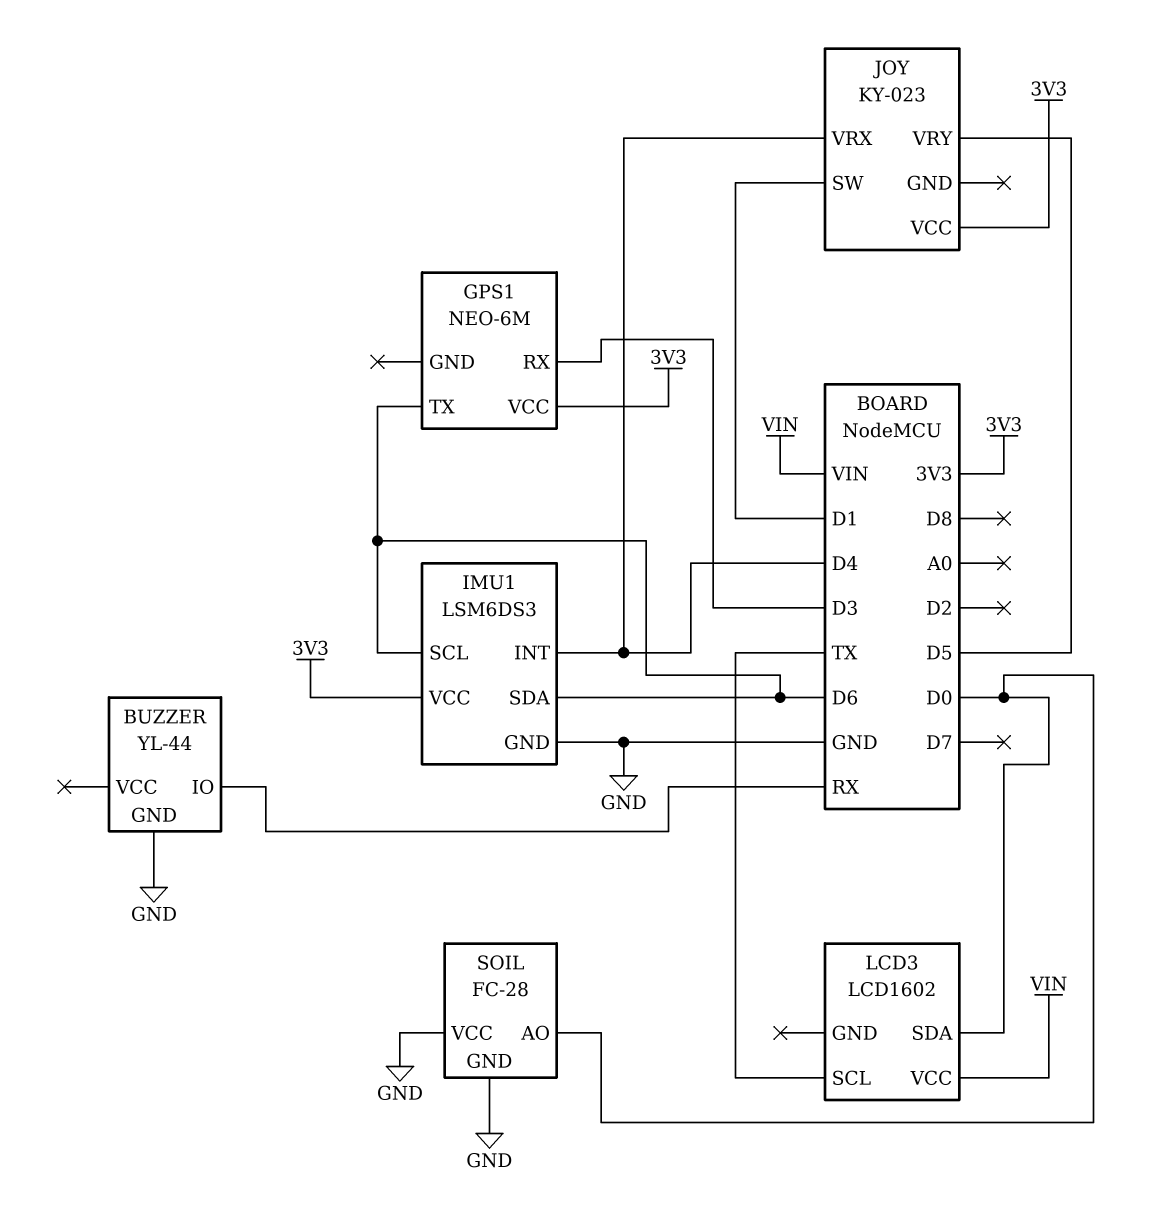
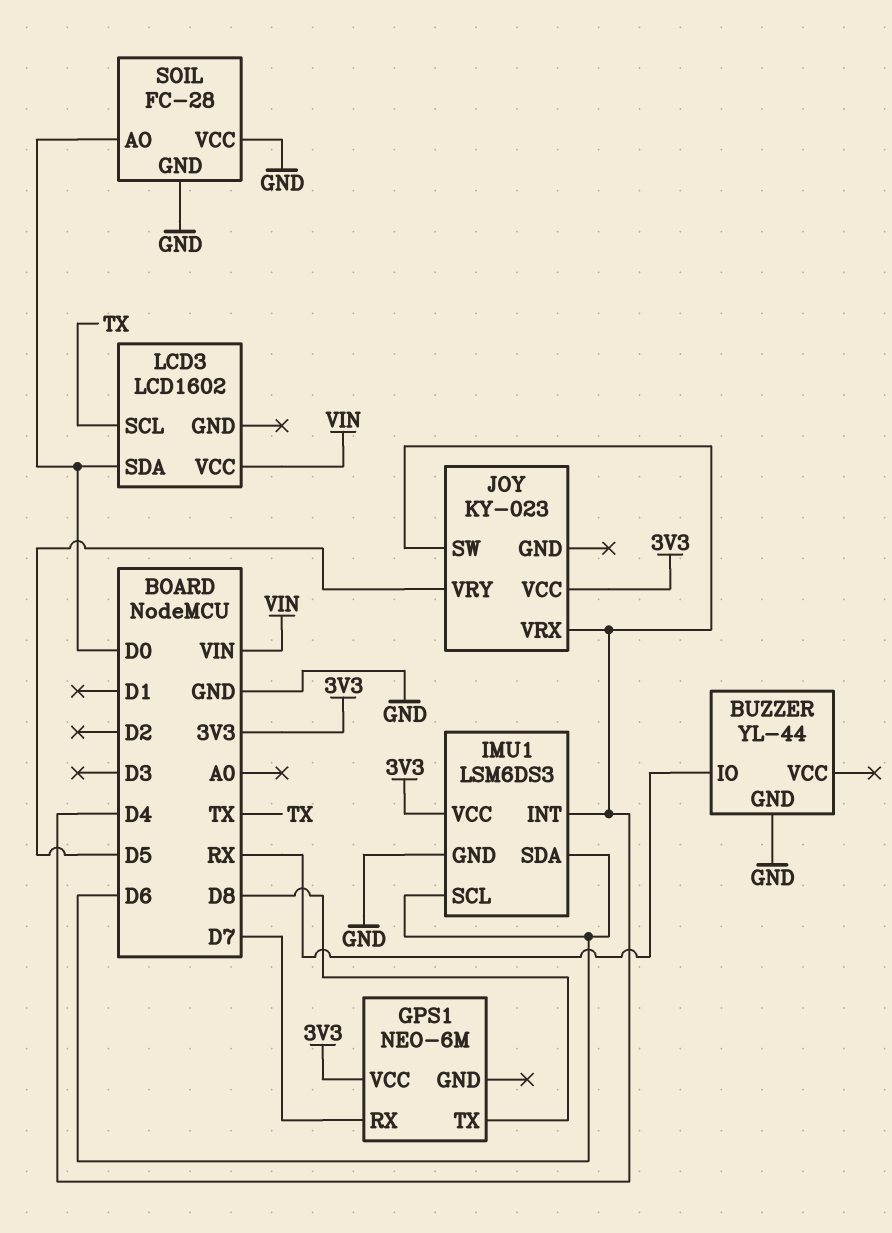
GPS1 pin RX: D3 -> D7
GPS1 pin TX: D6 -> D8
JOY pin SW: D1 -> D4

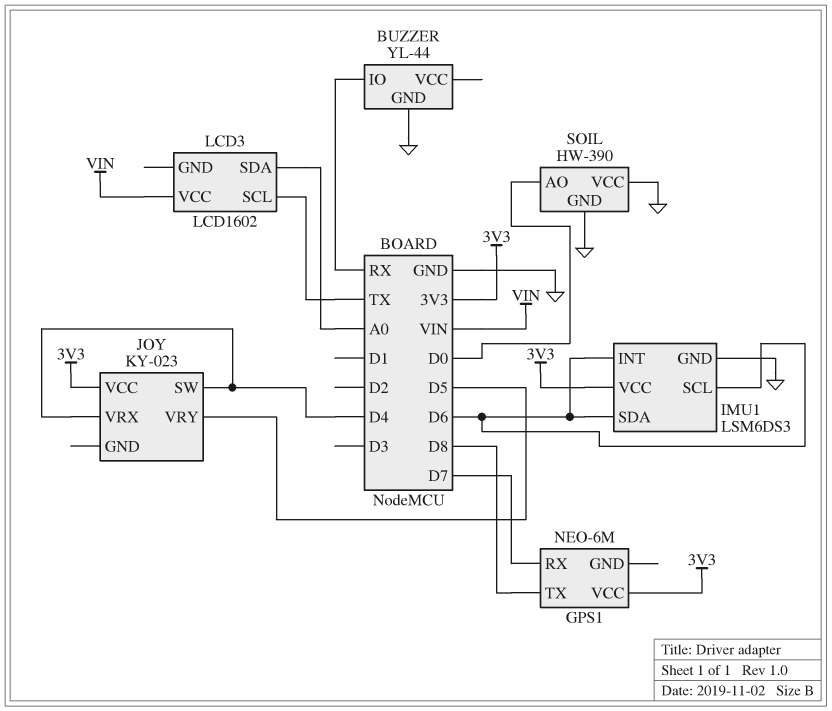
IMU1 pin INT: D4 -> D6
LCD3 pin SDA: D0 -> A0
SOIL: FC-28 -> HW-390

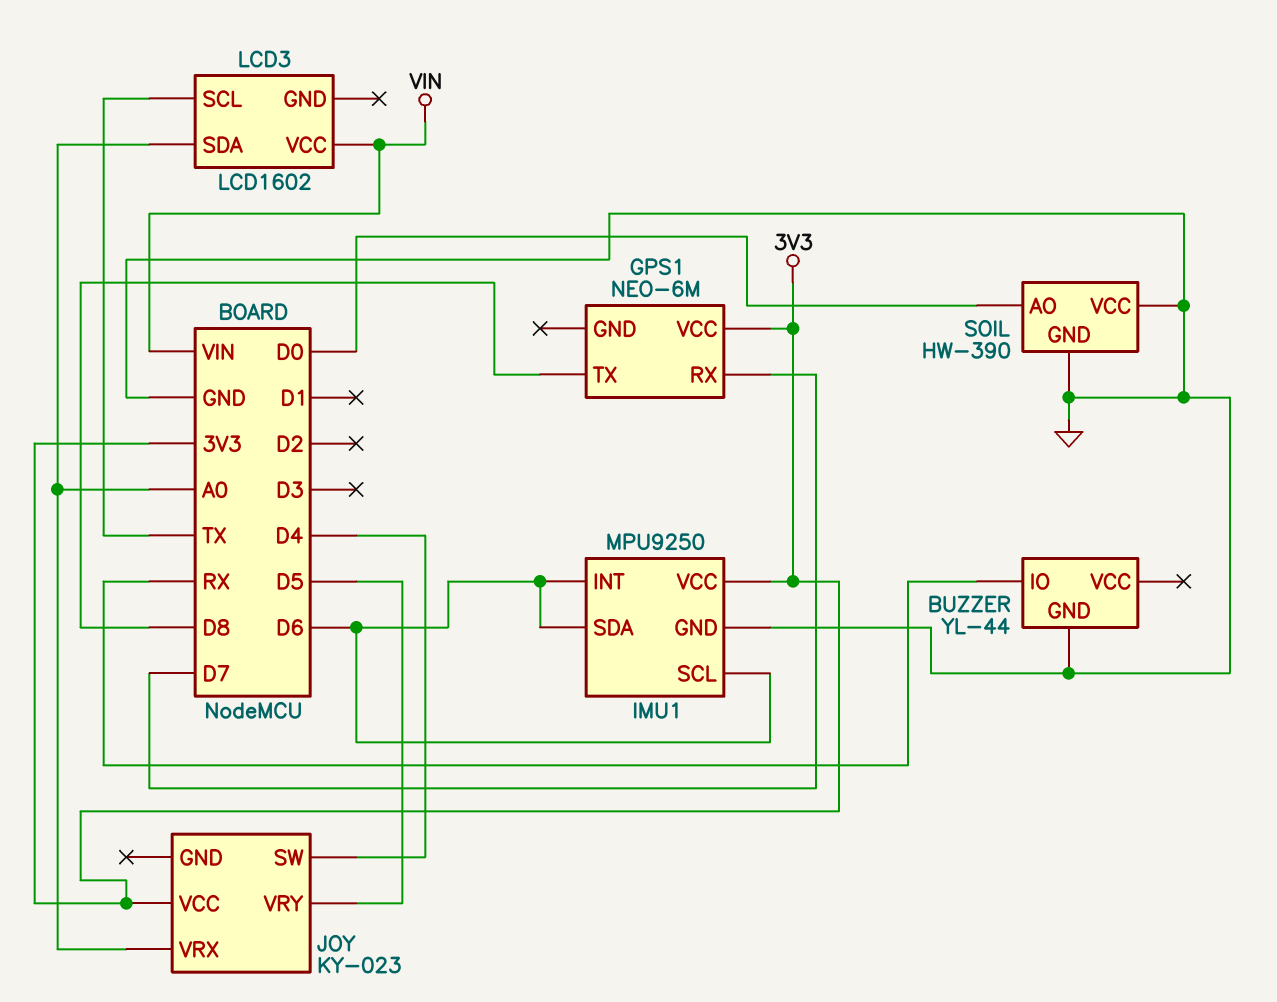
IMU1: LSM6DS3 -> MPU9250
JOY pin VRX: D4 -> A0

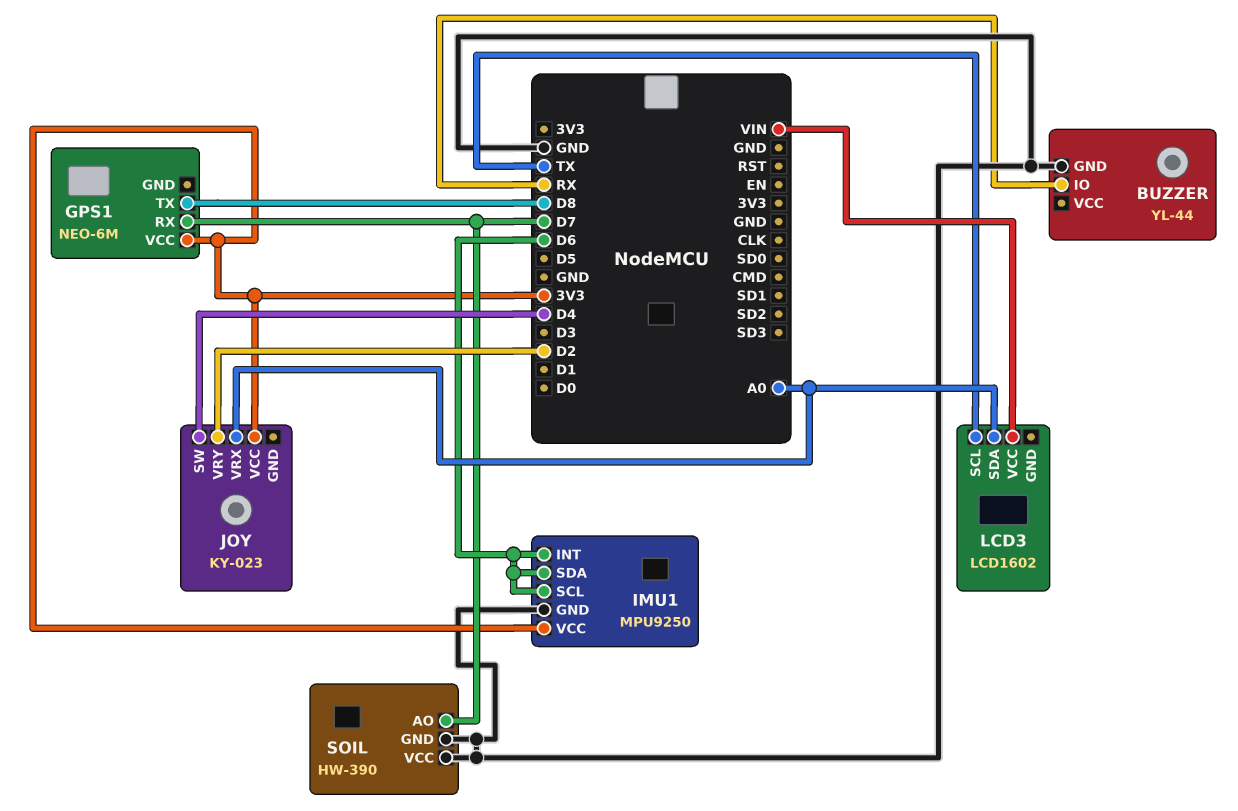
JOY pin VRY: D5 -> D2
SOIL pin AO: D0 -> D7

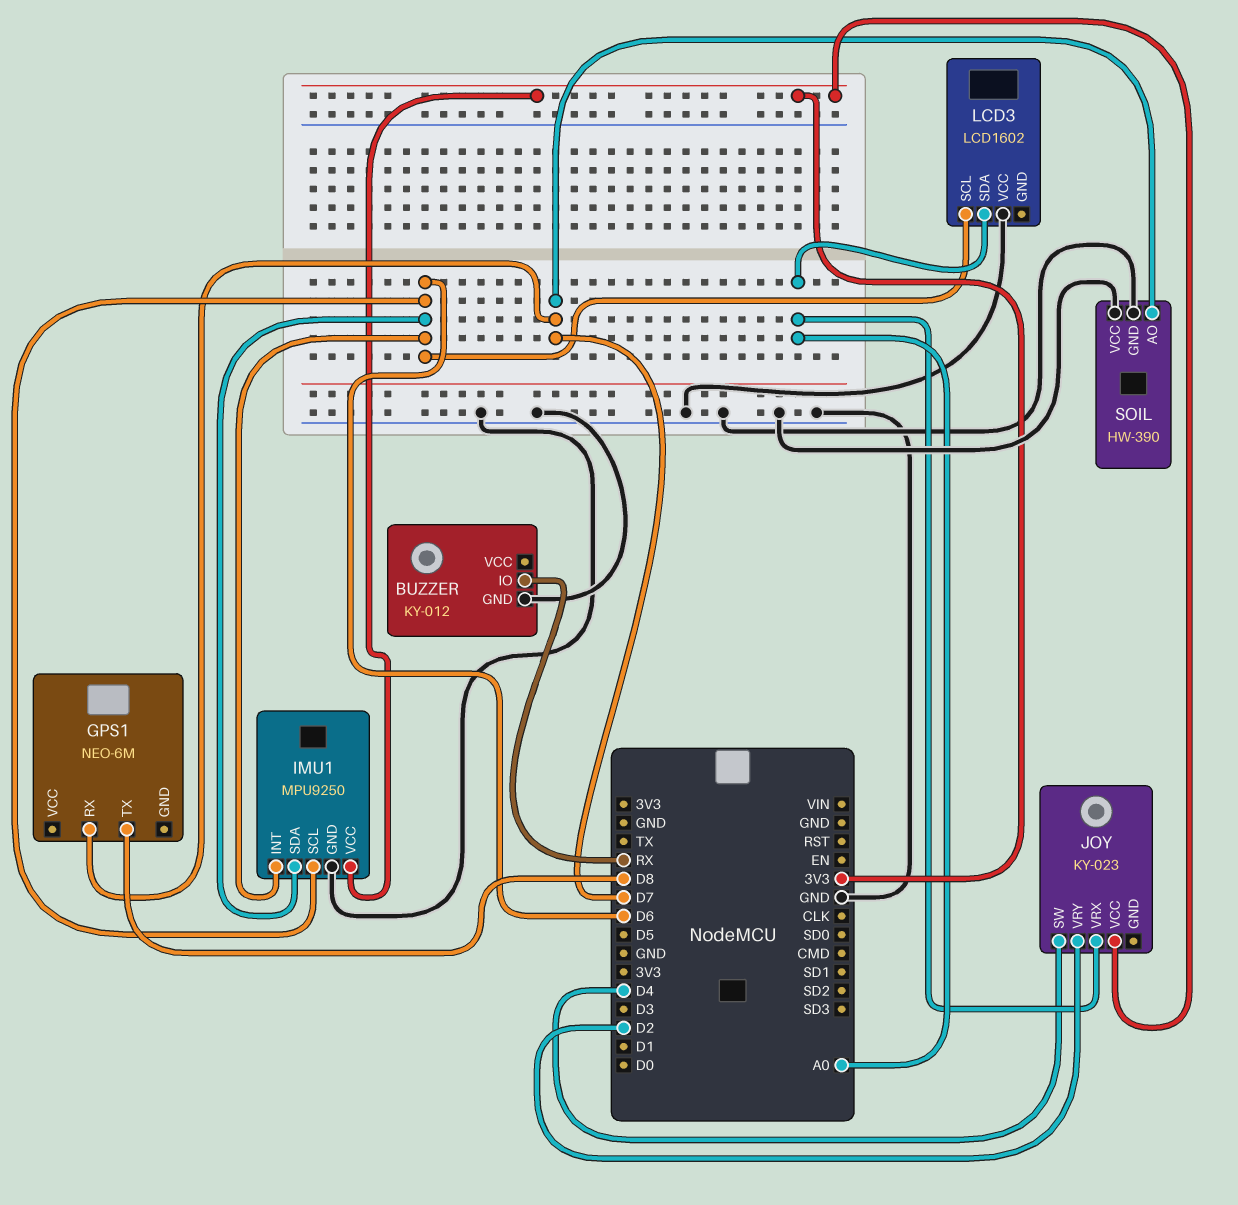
BUZZER: YL-44 -> KY-012
GPS1 pin VCC: 3V3 -> none
LCD3 pin SCL: TX -> D6
LCD3 pin VCC: VIN -> GND

